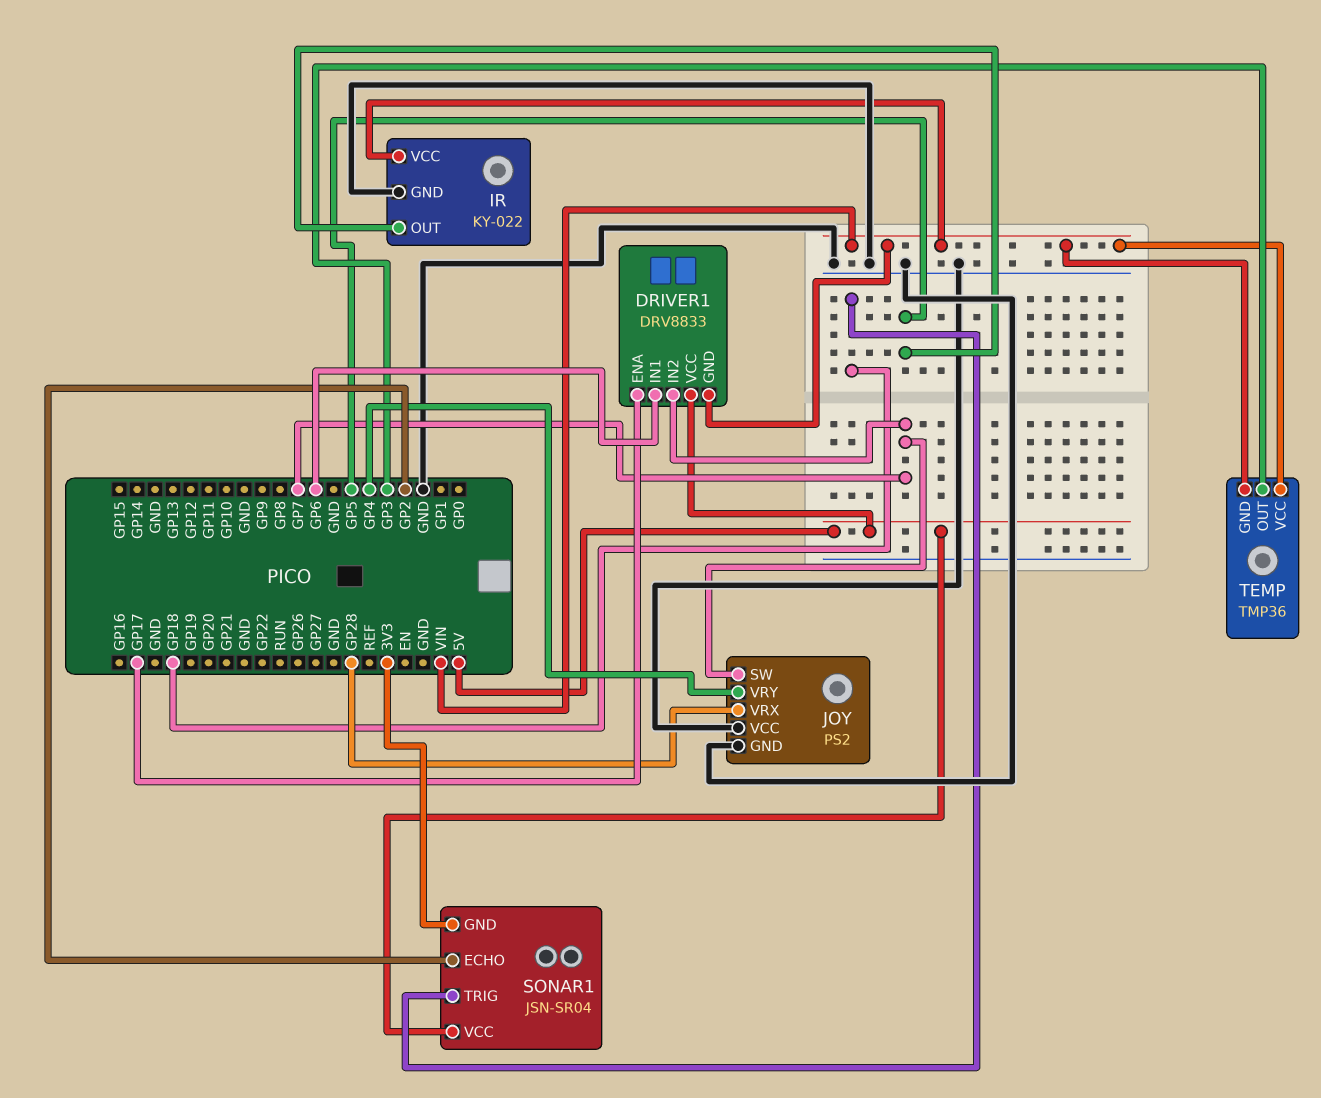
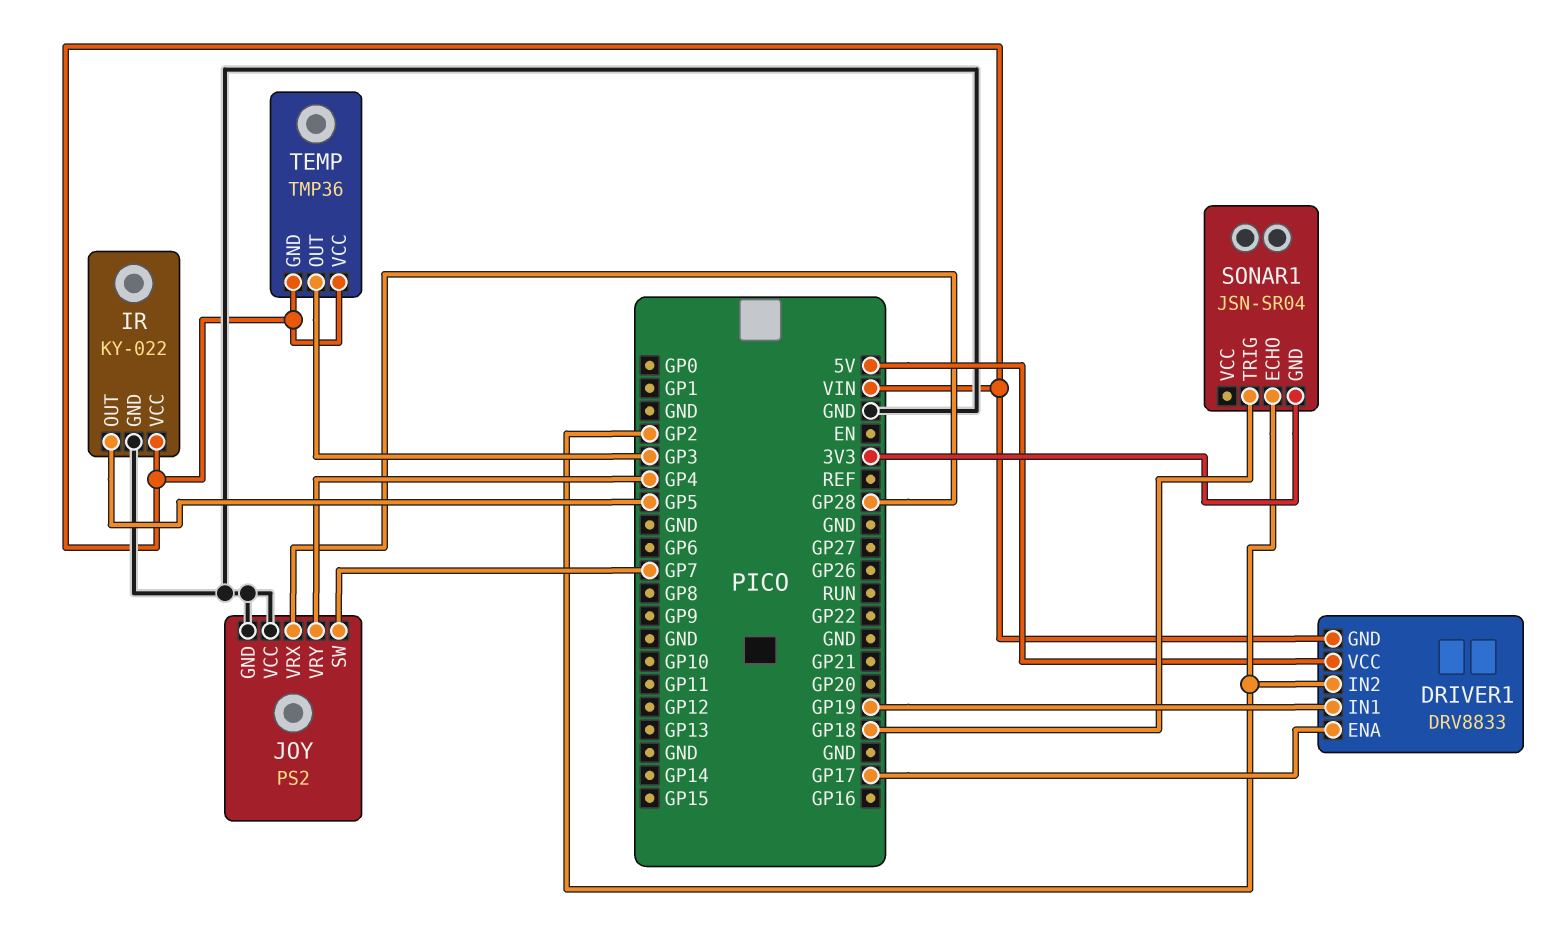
DRIVER1 pin IN1: GP6 -> GP19
DRIVER1 pin IN2: GP7 -> GP2
SONAR1 pin VCC: 5V -> none

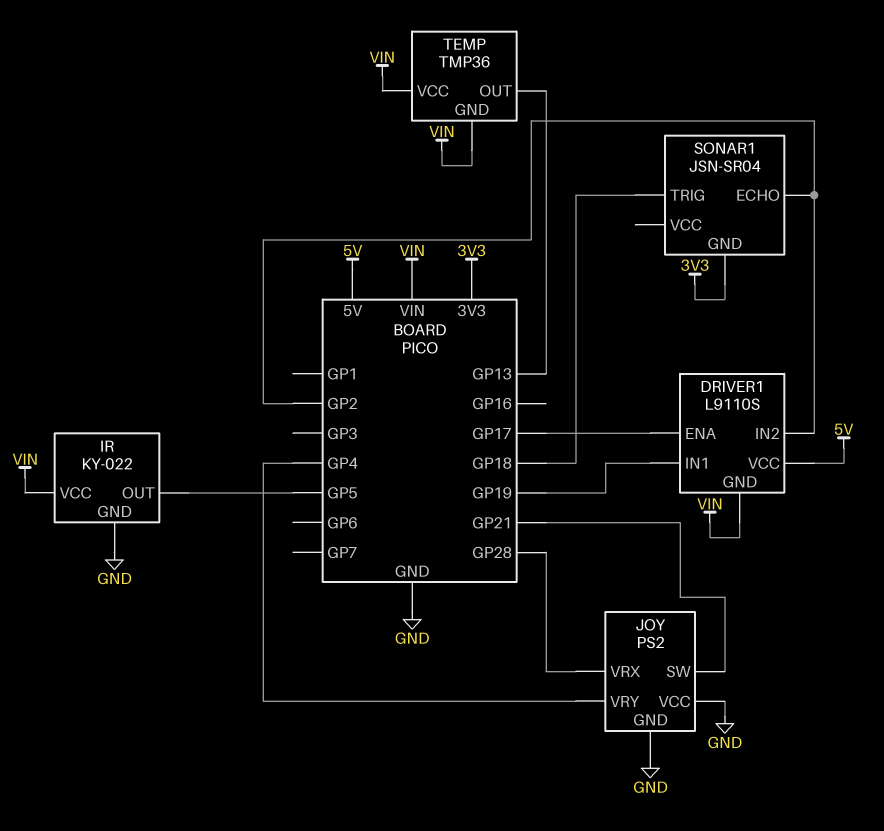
DRIVER1: DRV8833 -> L9110S
JOY pin SW: GP7 -> GP21
TEMP pin OUT: GP3 -> GP13

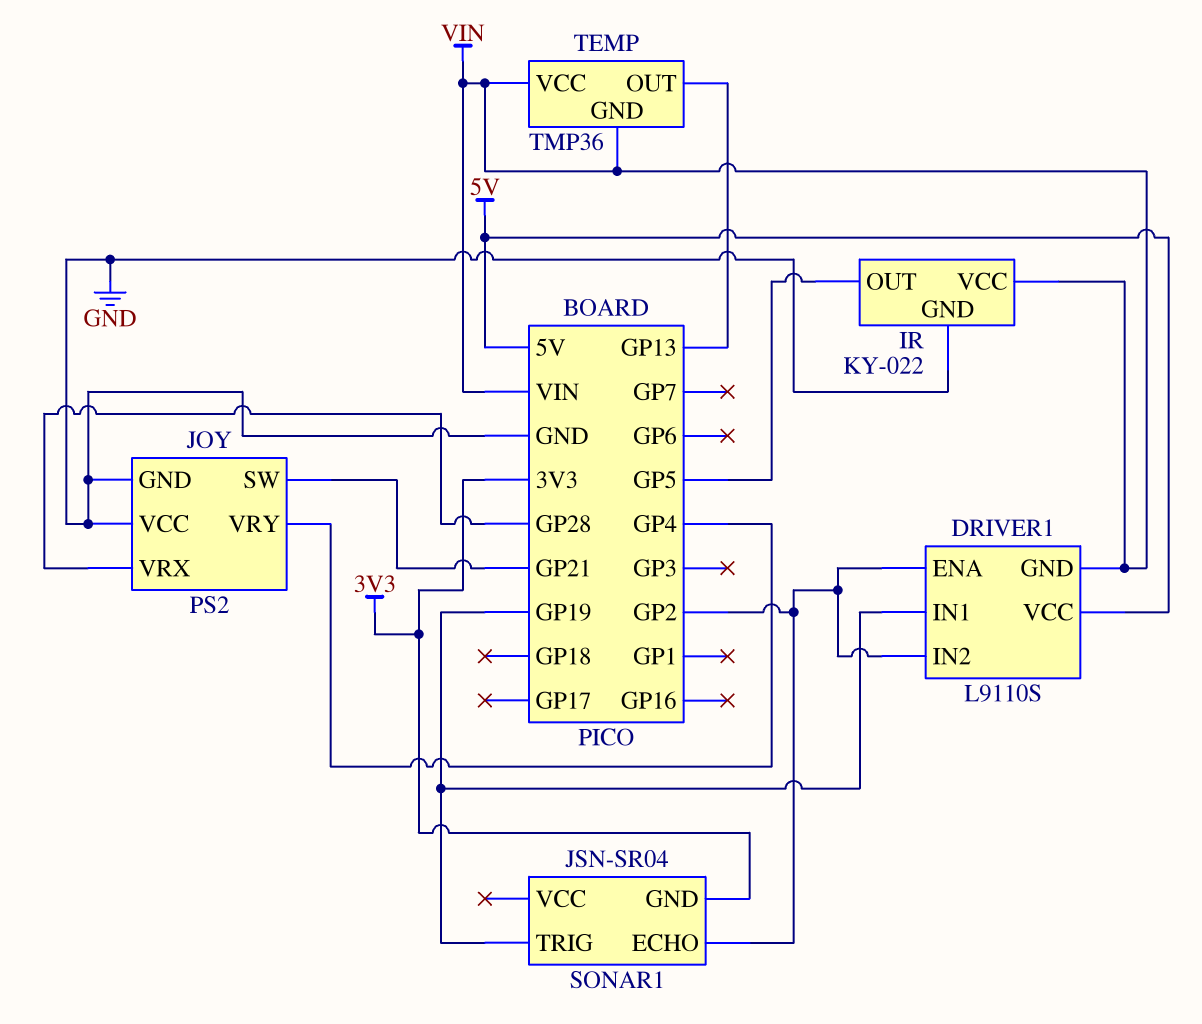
DRIVER1 pin ENA: GP17 -> GP2
SONAR1 pin TRIG: GP18 -> GP19

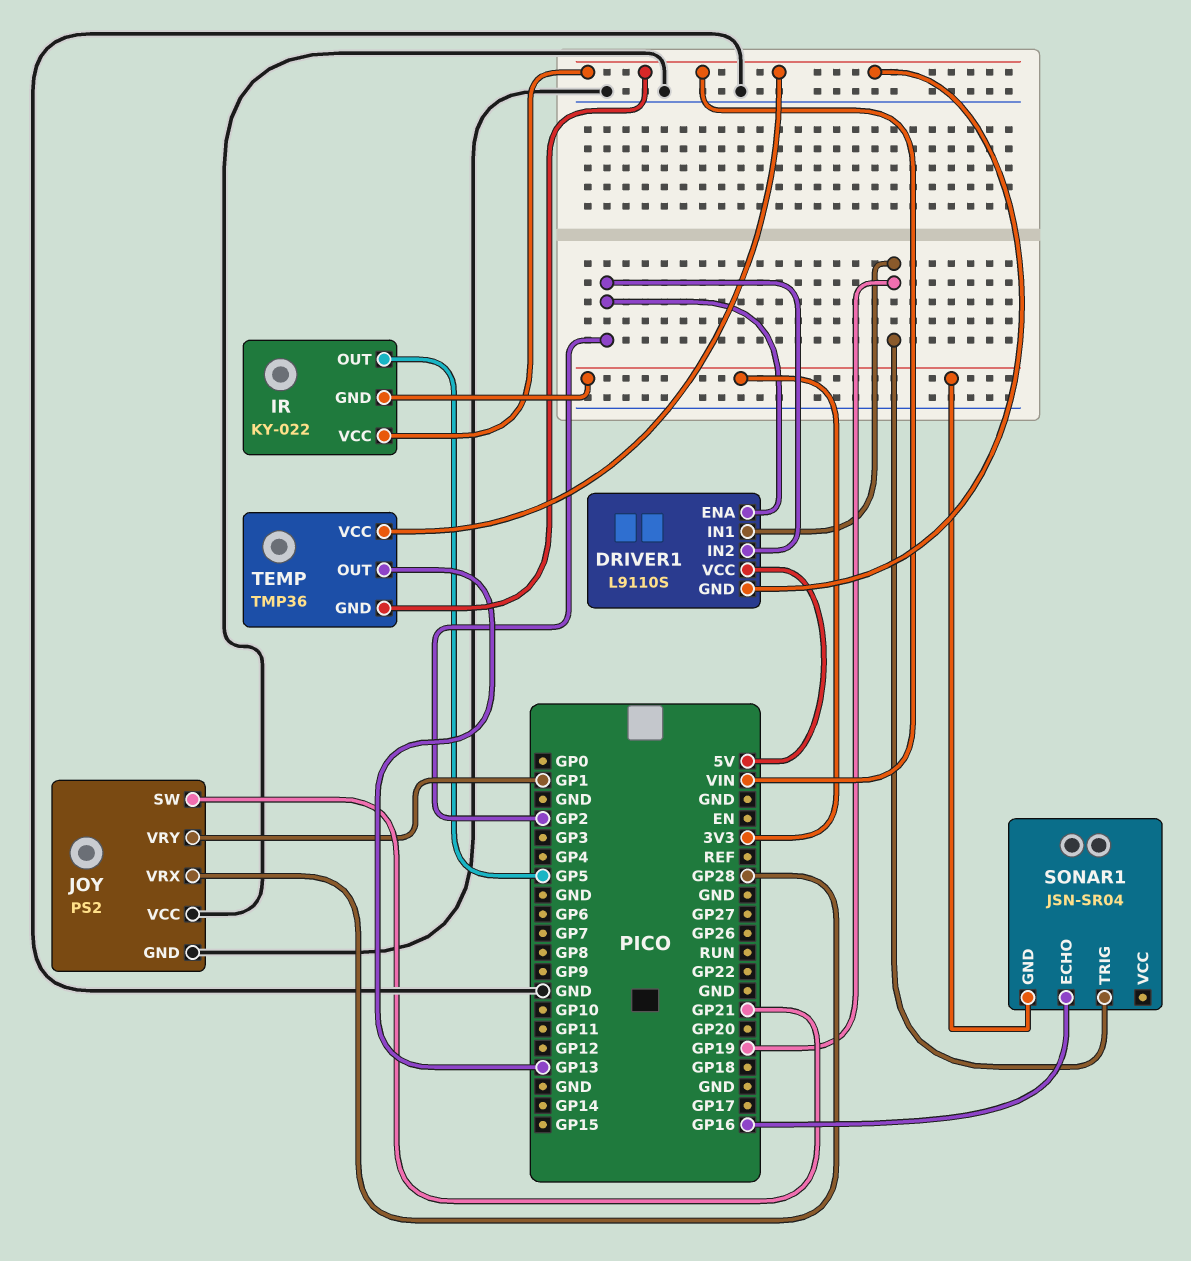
IR pin GND: GND -> 3V3
JOY pin VRY: GP4 -> GP1
SONAR1 pin ECHO: GP2 -> GP16

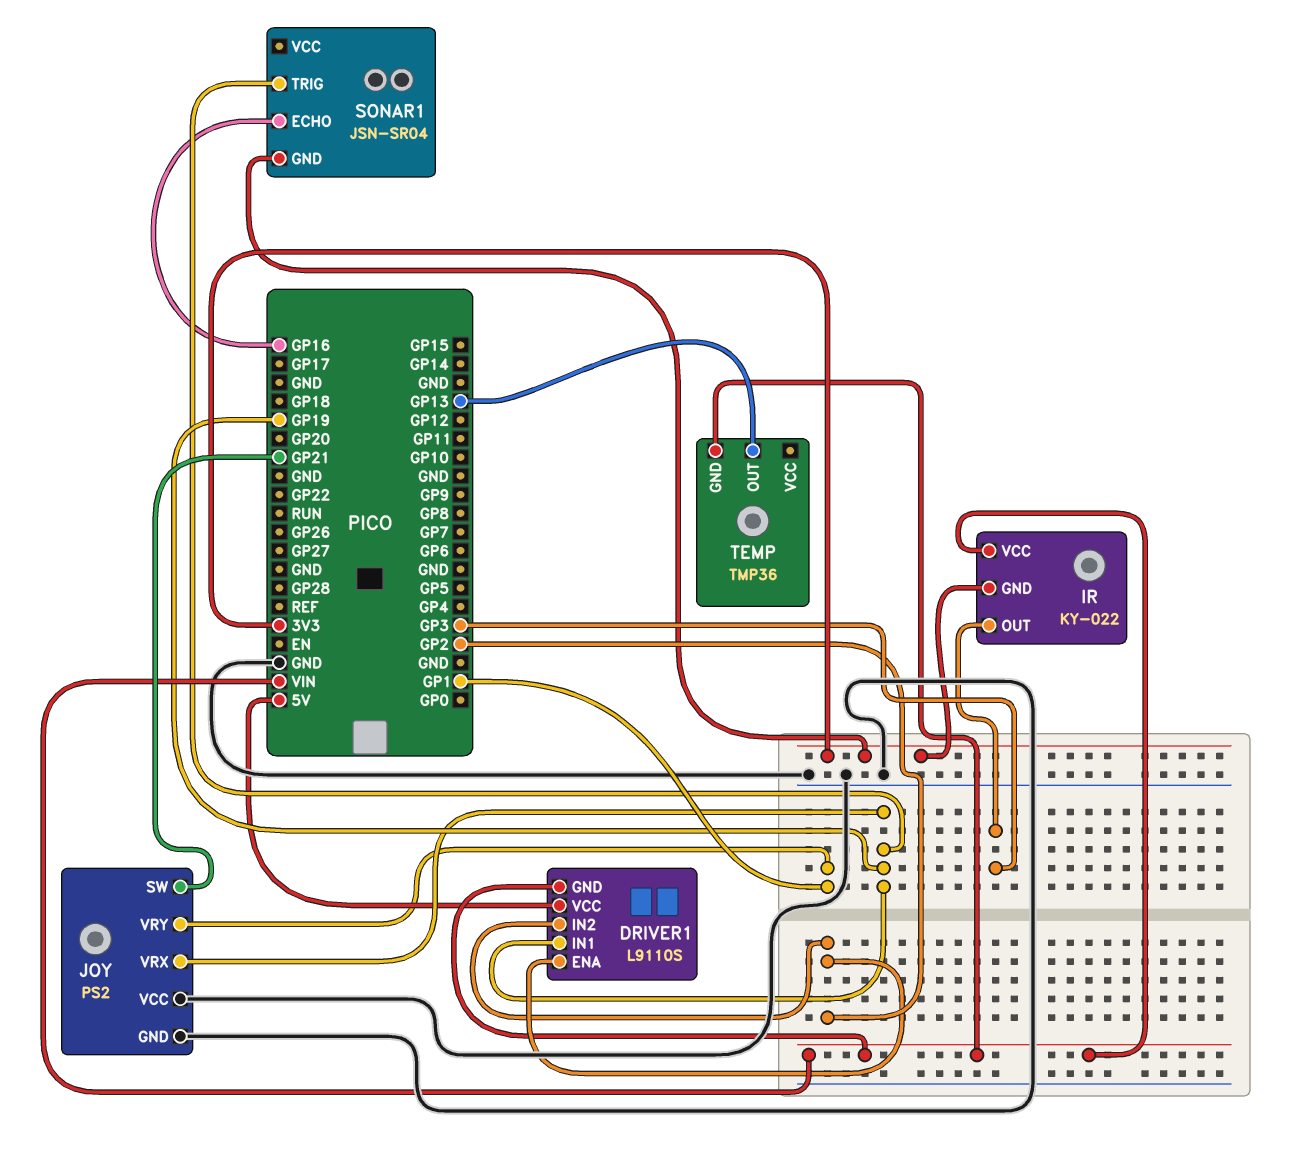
IR pin OUT: GP5 -> GP3
JOY pin VRX: GP28 -> GP19
TEMP pin VCC: VIN -> none

